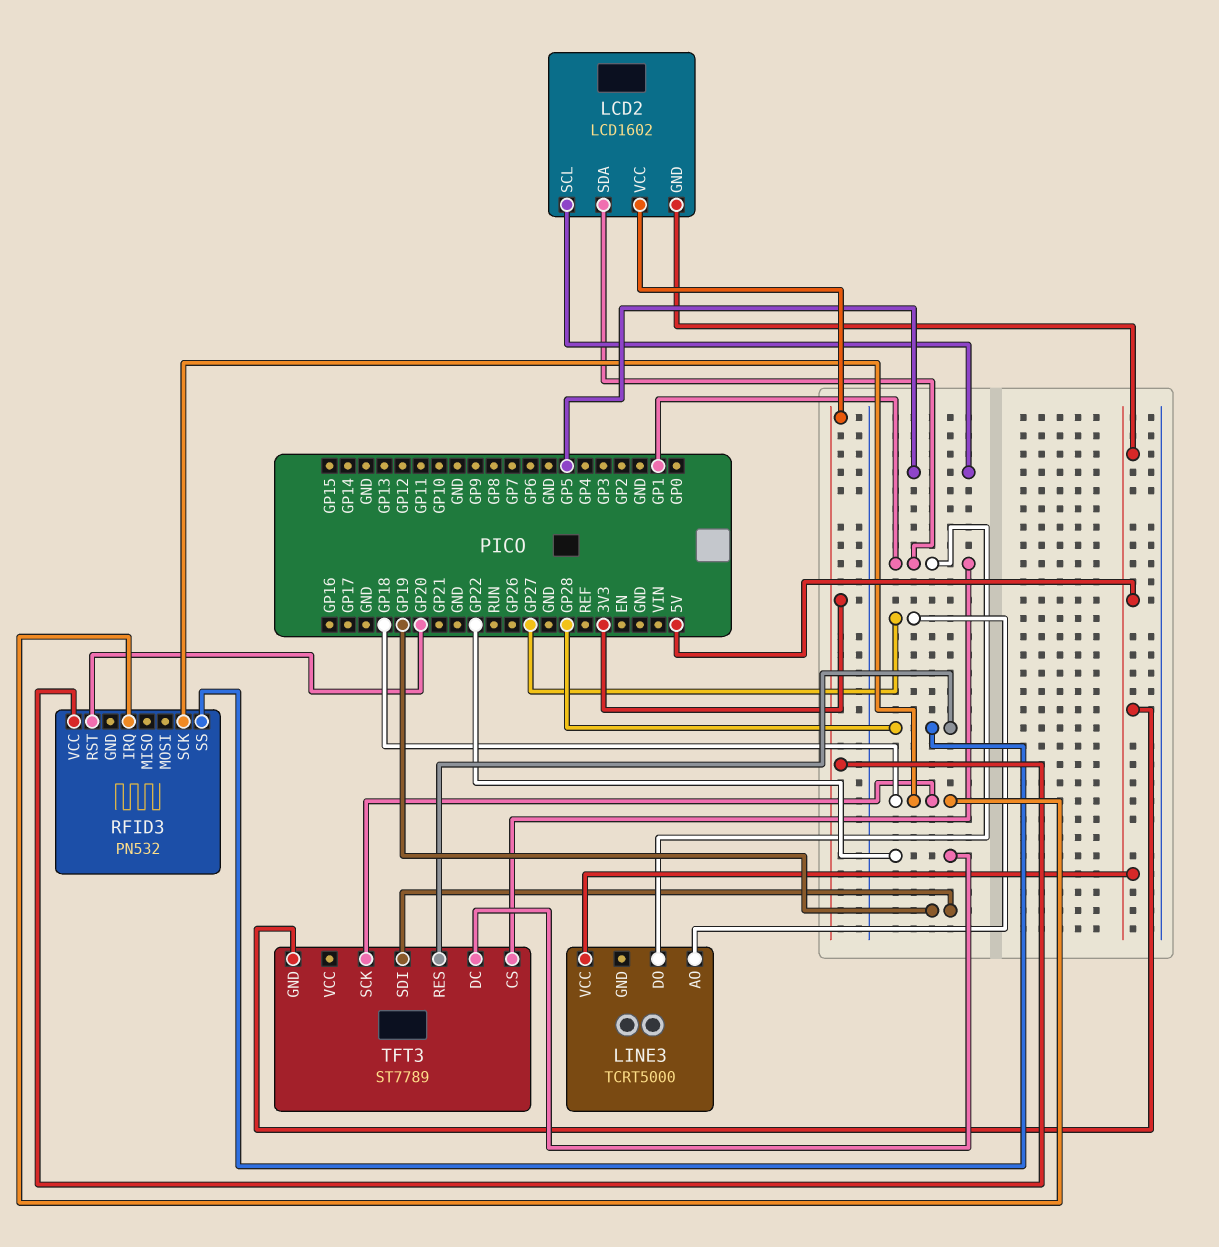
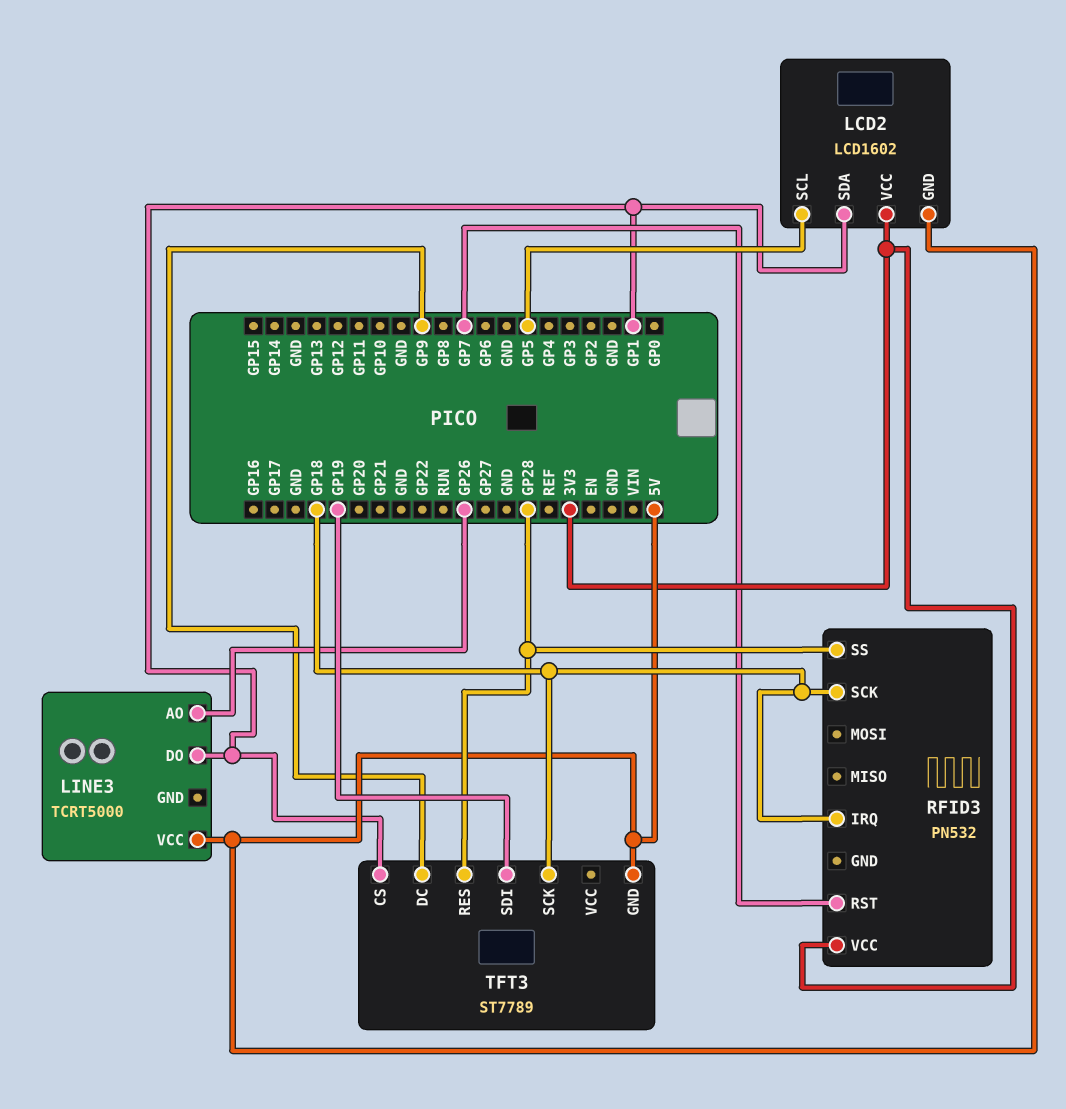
LINE3 pin AO: GP27 -> GP26
RFID3 pin RST: GP20 -> GP7
TFT3 pin DC: GP22 -> GP9

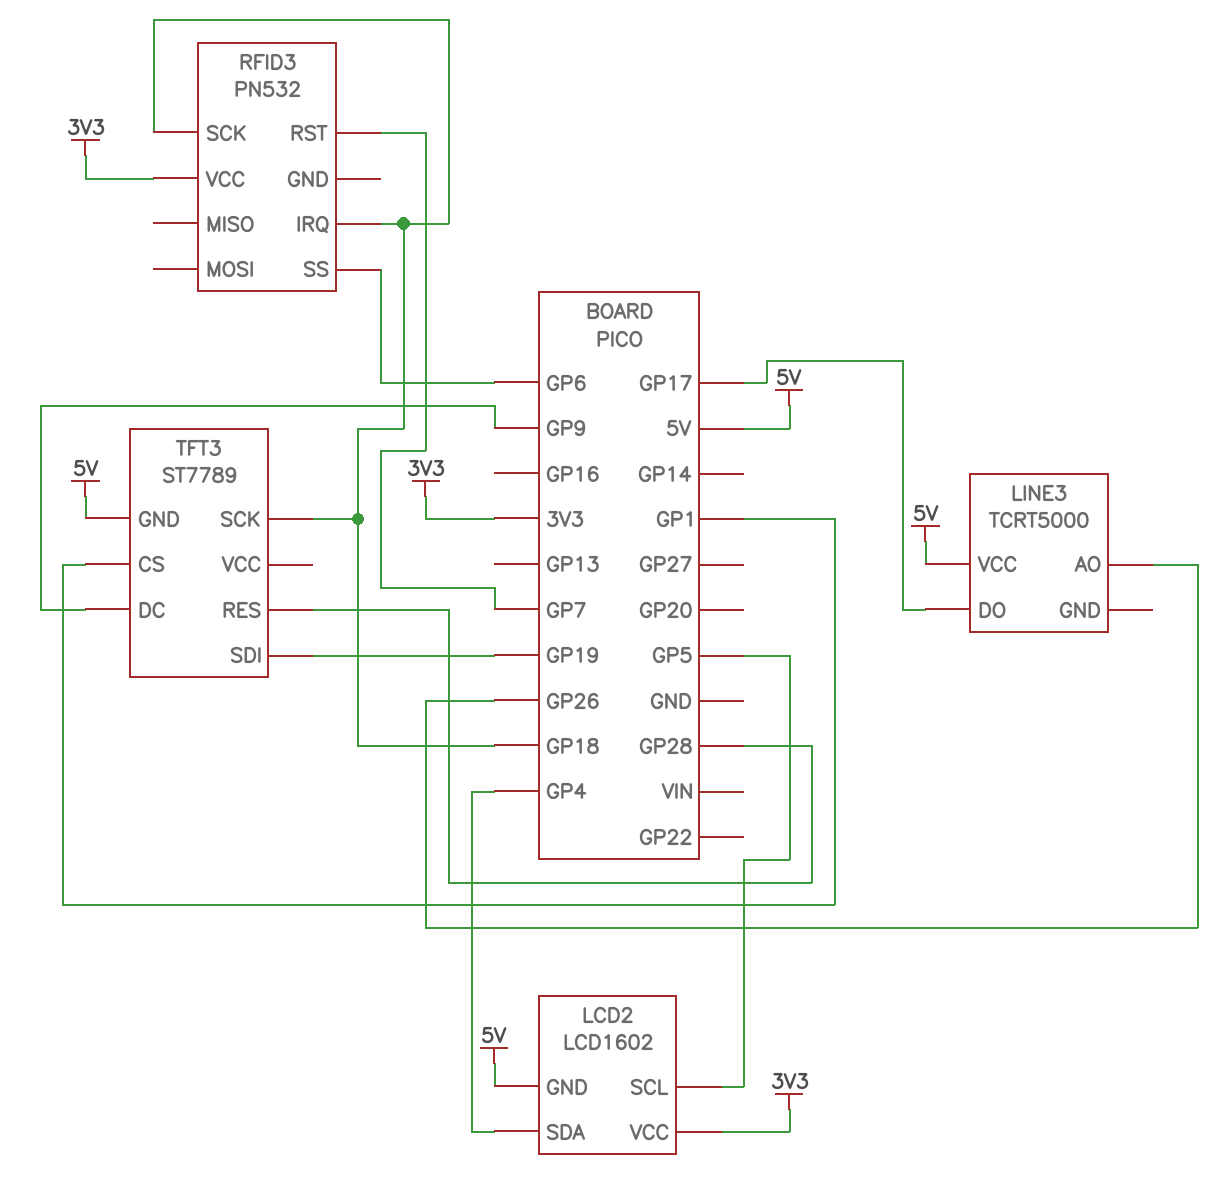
LCD2 pin SDA: GP1 -> GP4
LINE3 pin DO: GP1 -> GP17
RFID3 pin SS: GP28 -> GP6

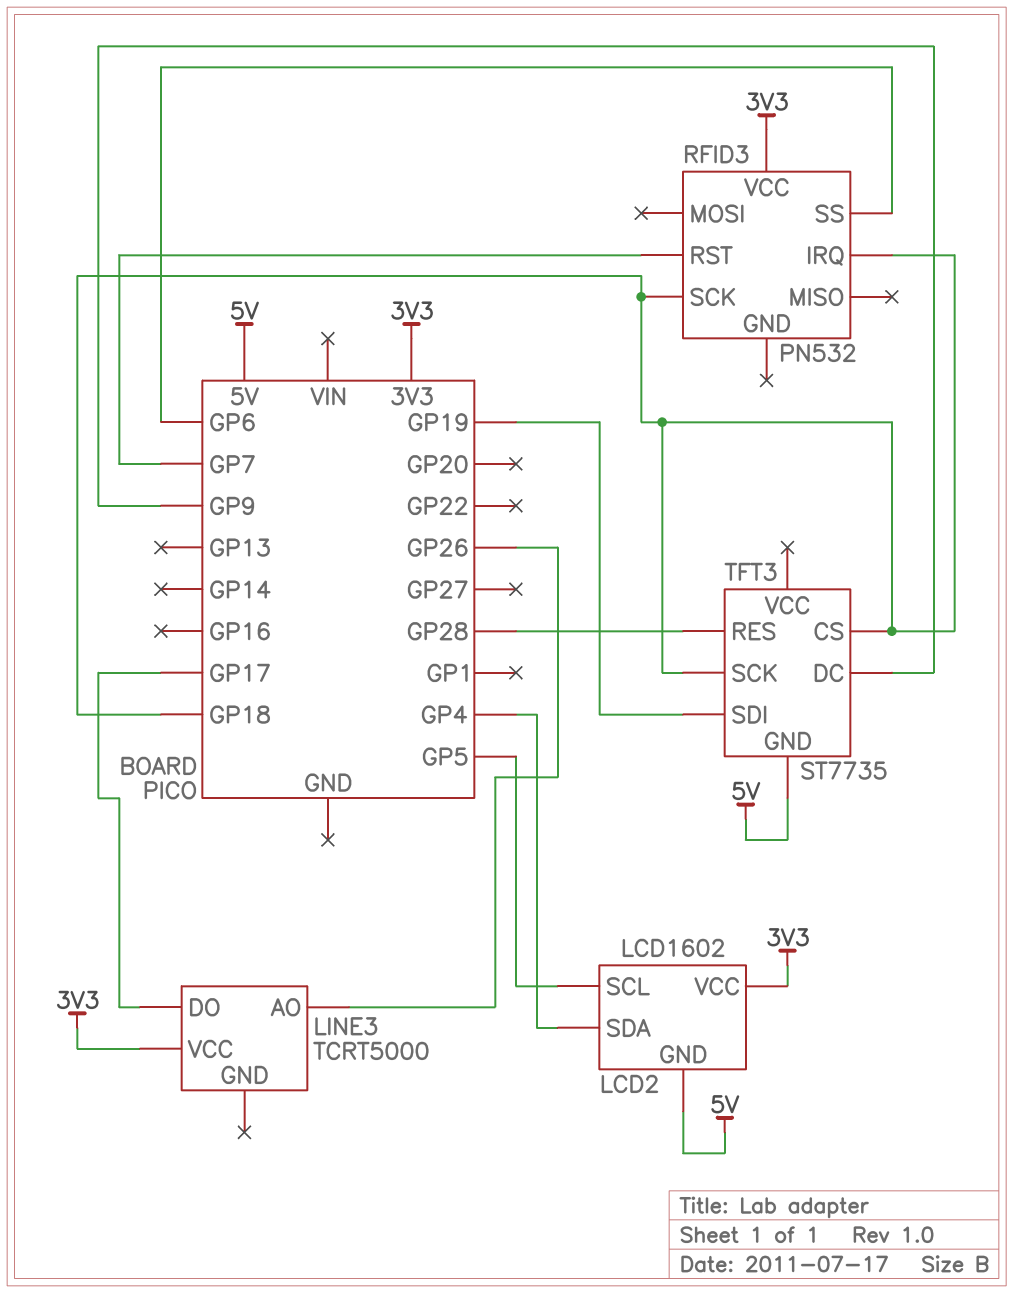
LINE3 pin VCC: 5V -> 3V3
TFT3: ST7789 -> ST7735
TFT3 pin CS: GP1 -> GP18

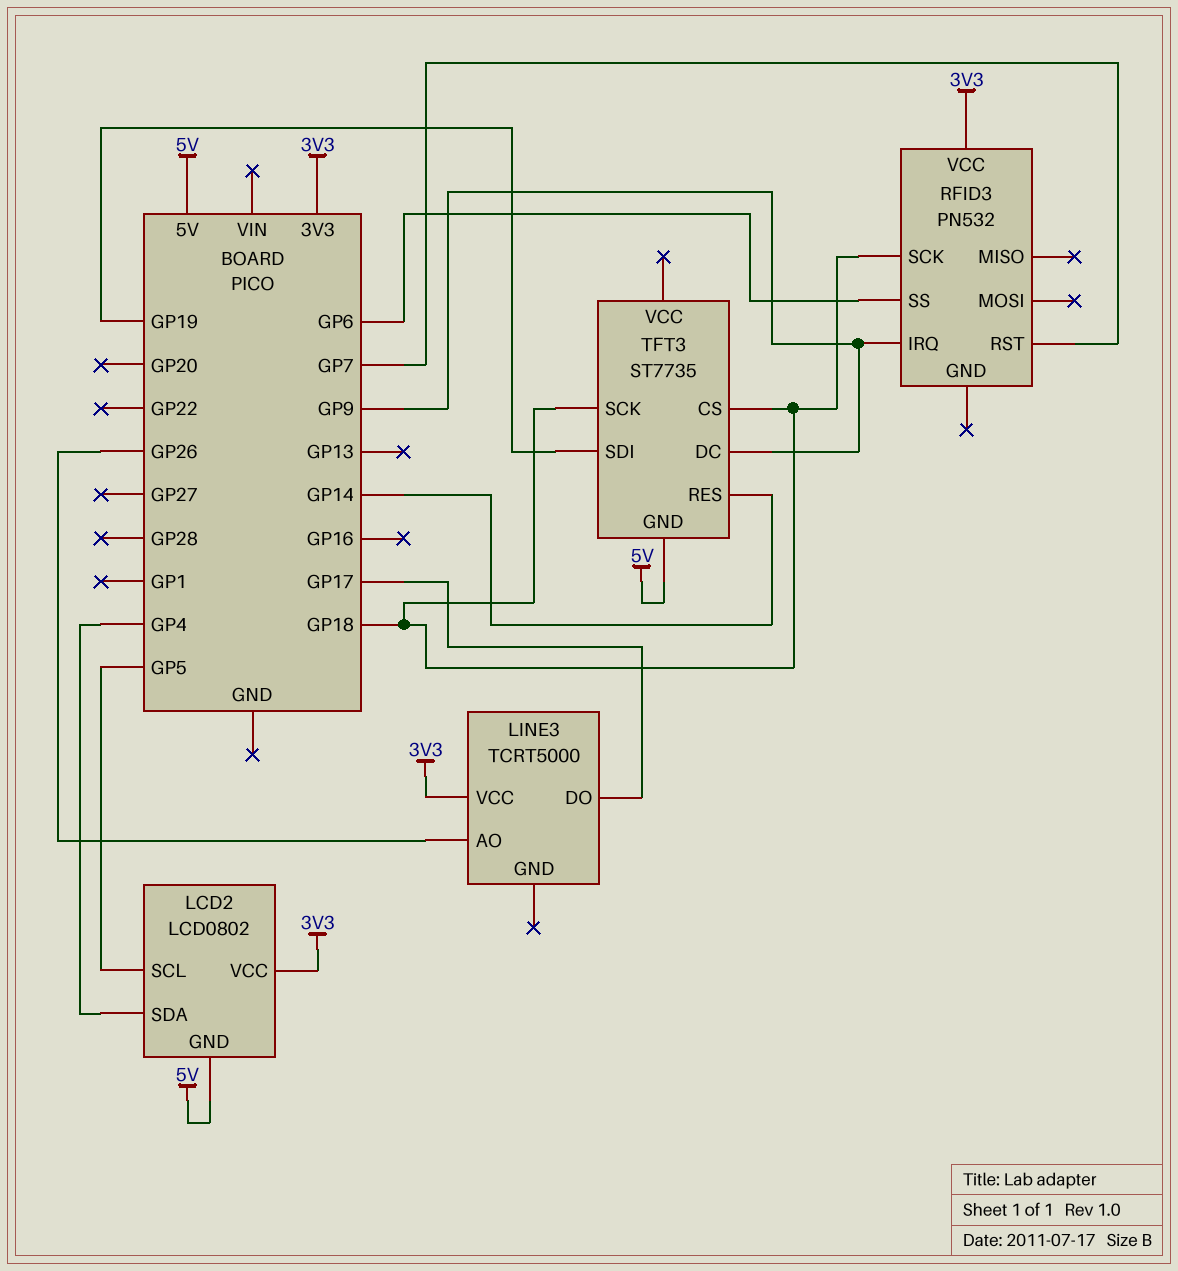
LCD2: LCD1602 -> LCD0802
RFID3 pin IRQ: GP18 -> GP9
TFT3 pin RES: GP28 -> GP14

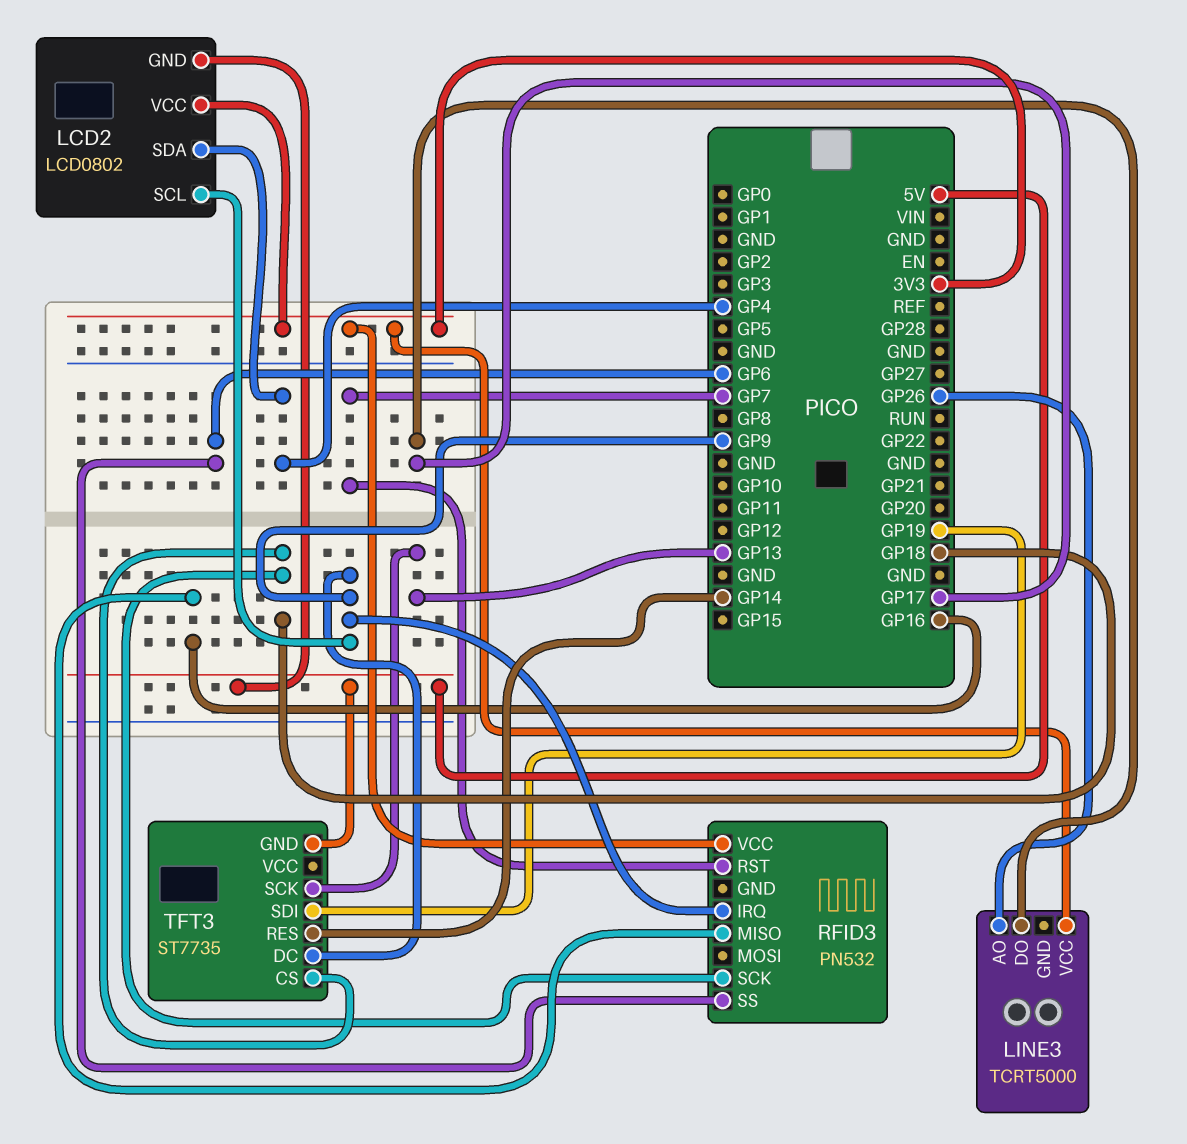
LCD2 pin SCL: GP5 -> GP9
RFID3 pin MISO: none -> GP16
TFT3 pin SCK: GP18 -> GP13

